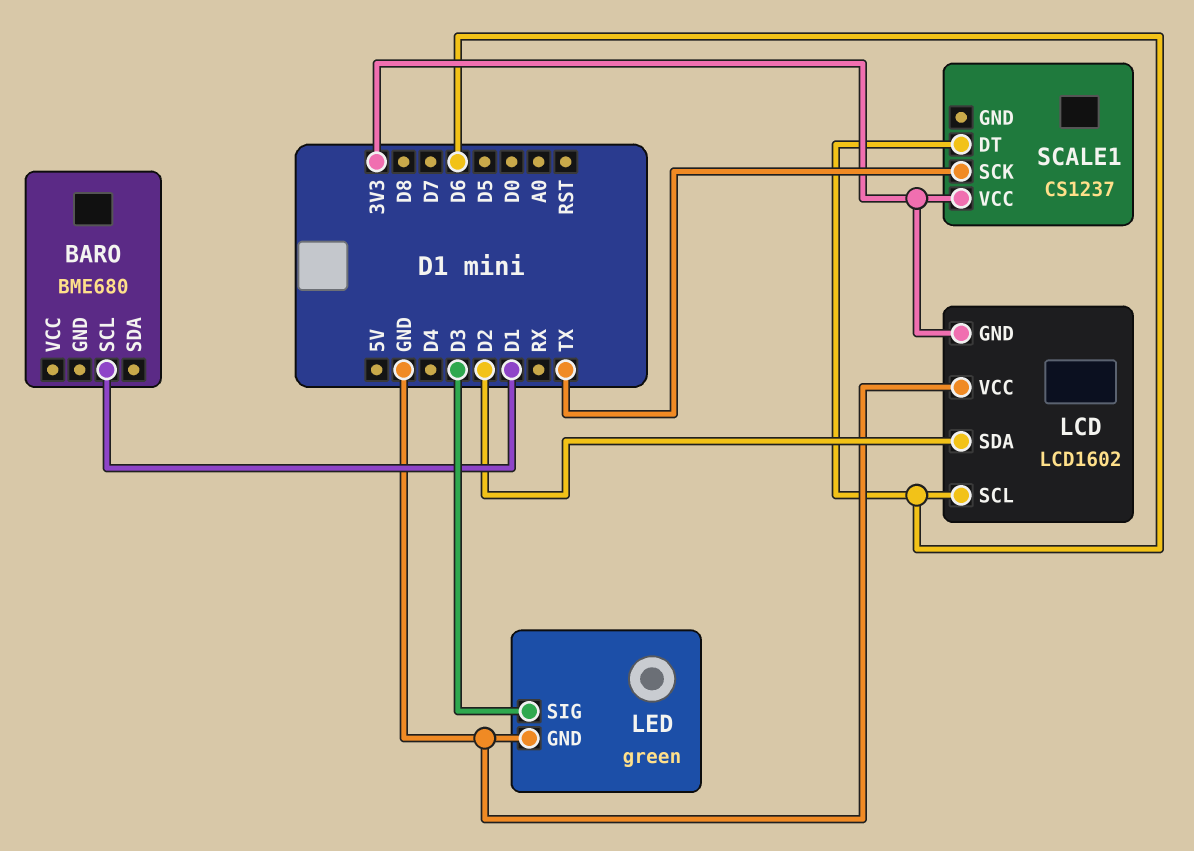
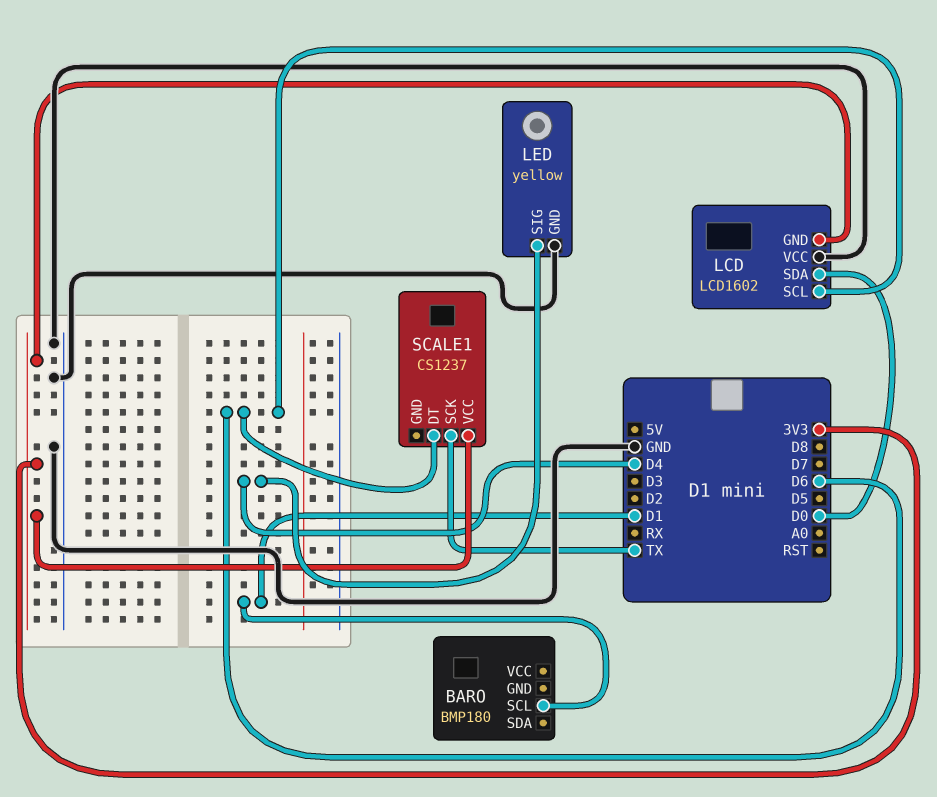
BARO: BME680 -> BMP180
LCD pin SDA: D2 -> D0
LED: green -> yellow
LED pin SIG: D3 -> D4

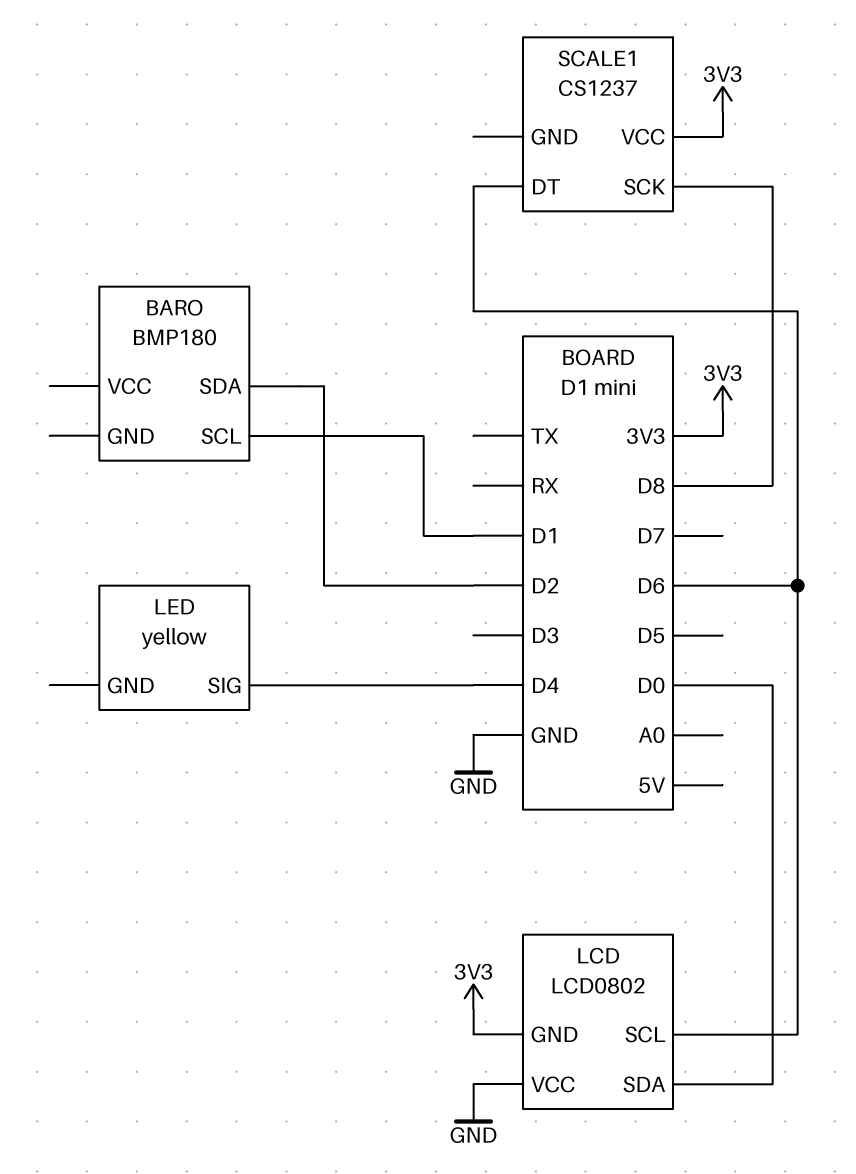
BARO pin SDA: none -> D2
LCD: LCD1602 -> LCD0802
LED pin GND: GND -> none
SCALE1 pin SCK: TX -> D8

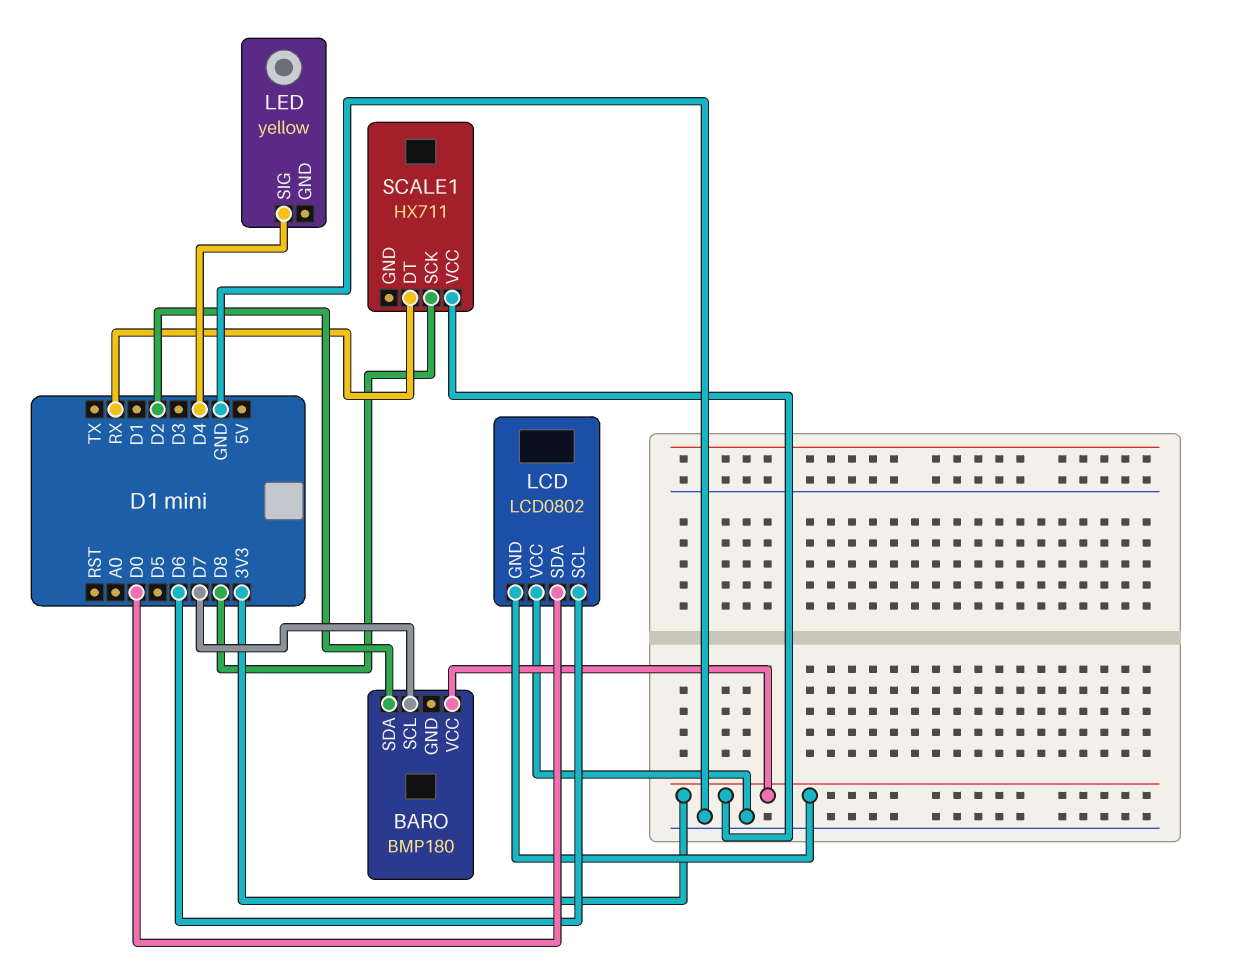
BARO pin SCL: D1 -> D7
BARO pin VCC: none -> 3V3
SCALE1: CS1237 -> HX711
SCALE1 pin DT: D6 -> RX

